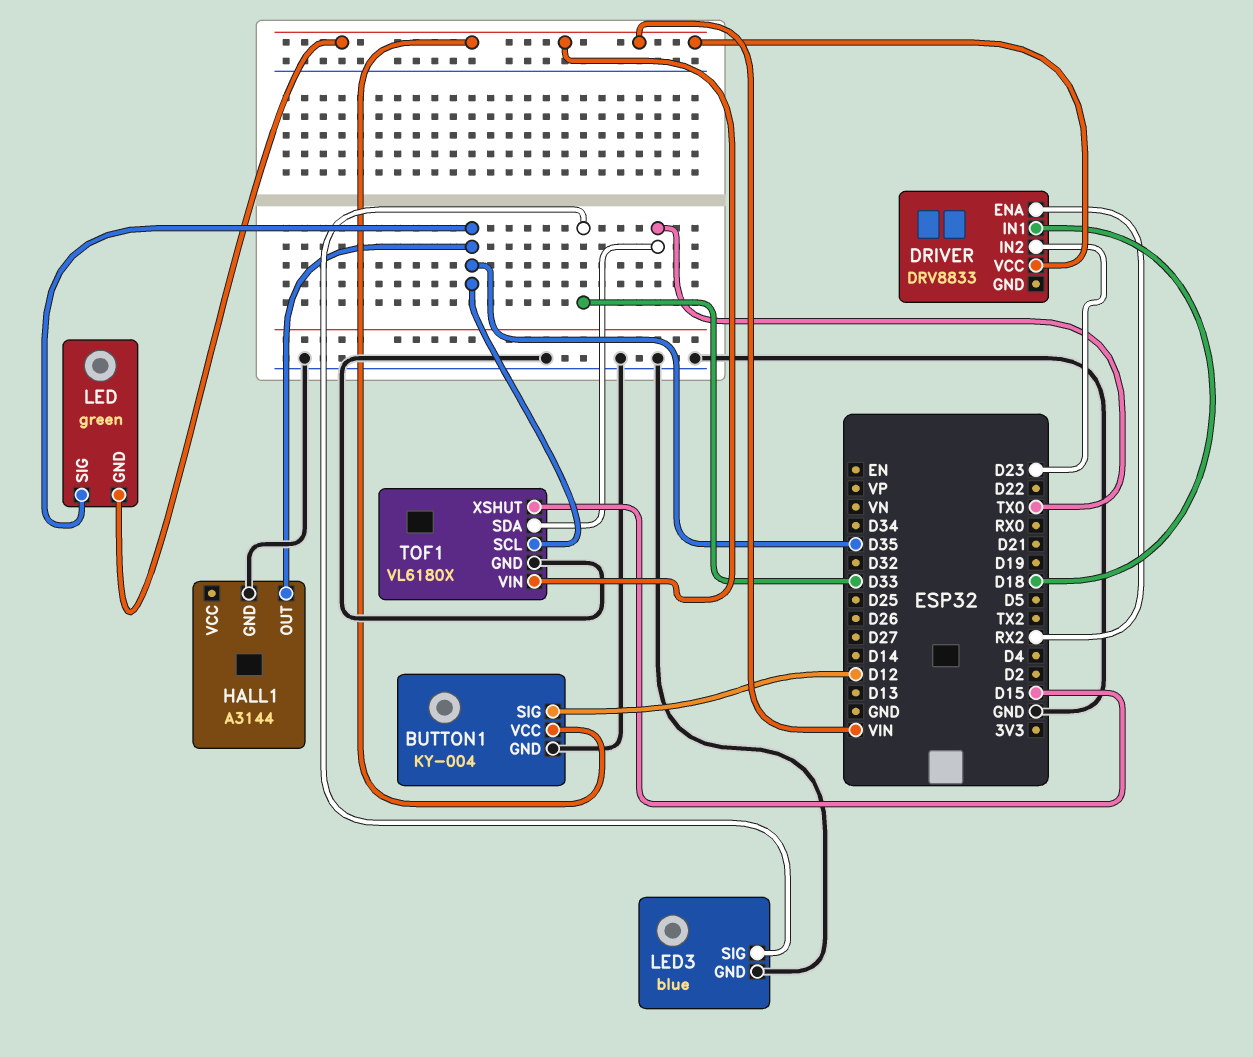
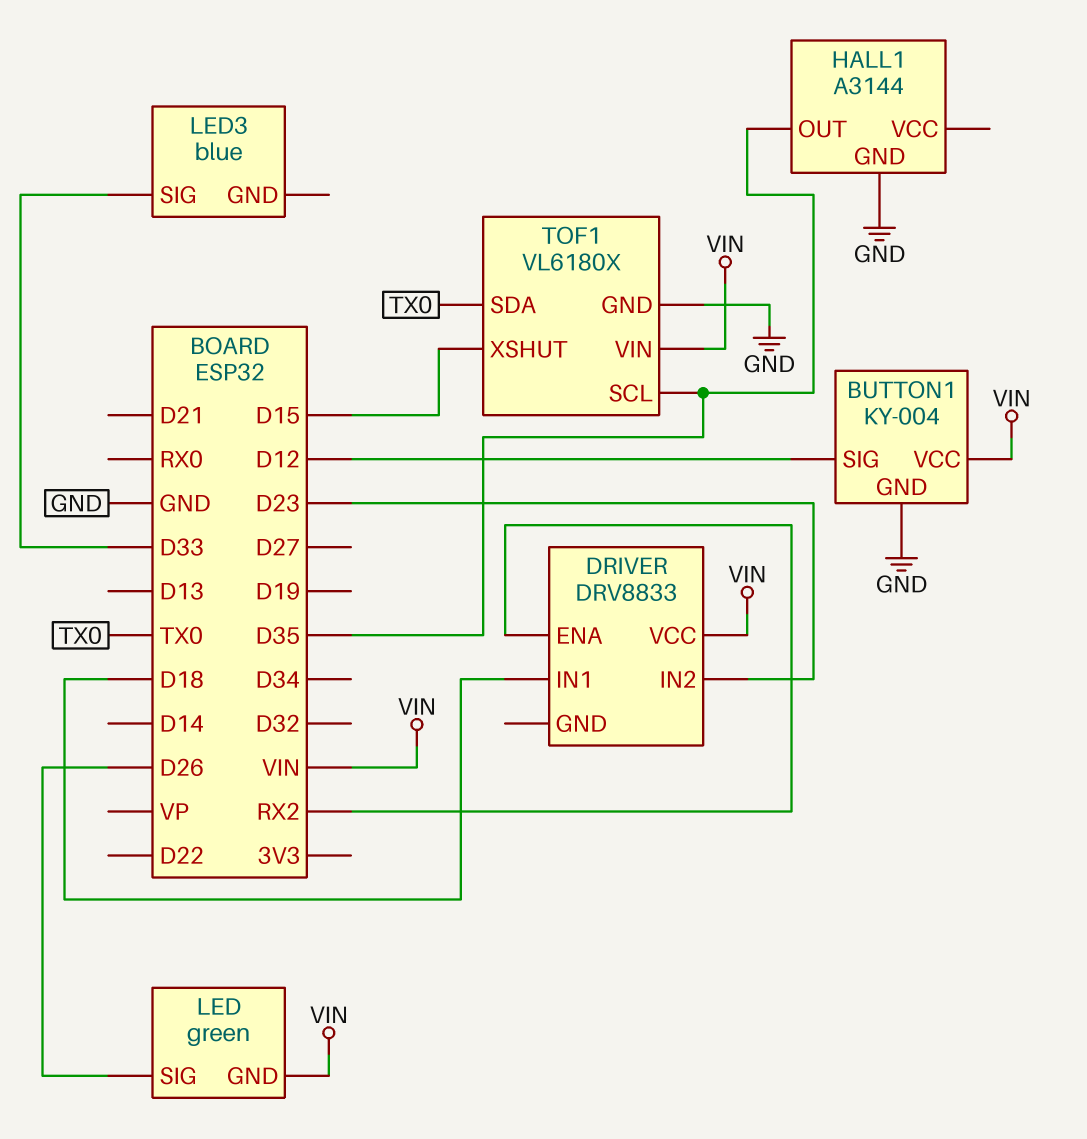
LED pin SIG: D35 -> D26
LED3 pin GND: GND -> none

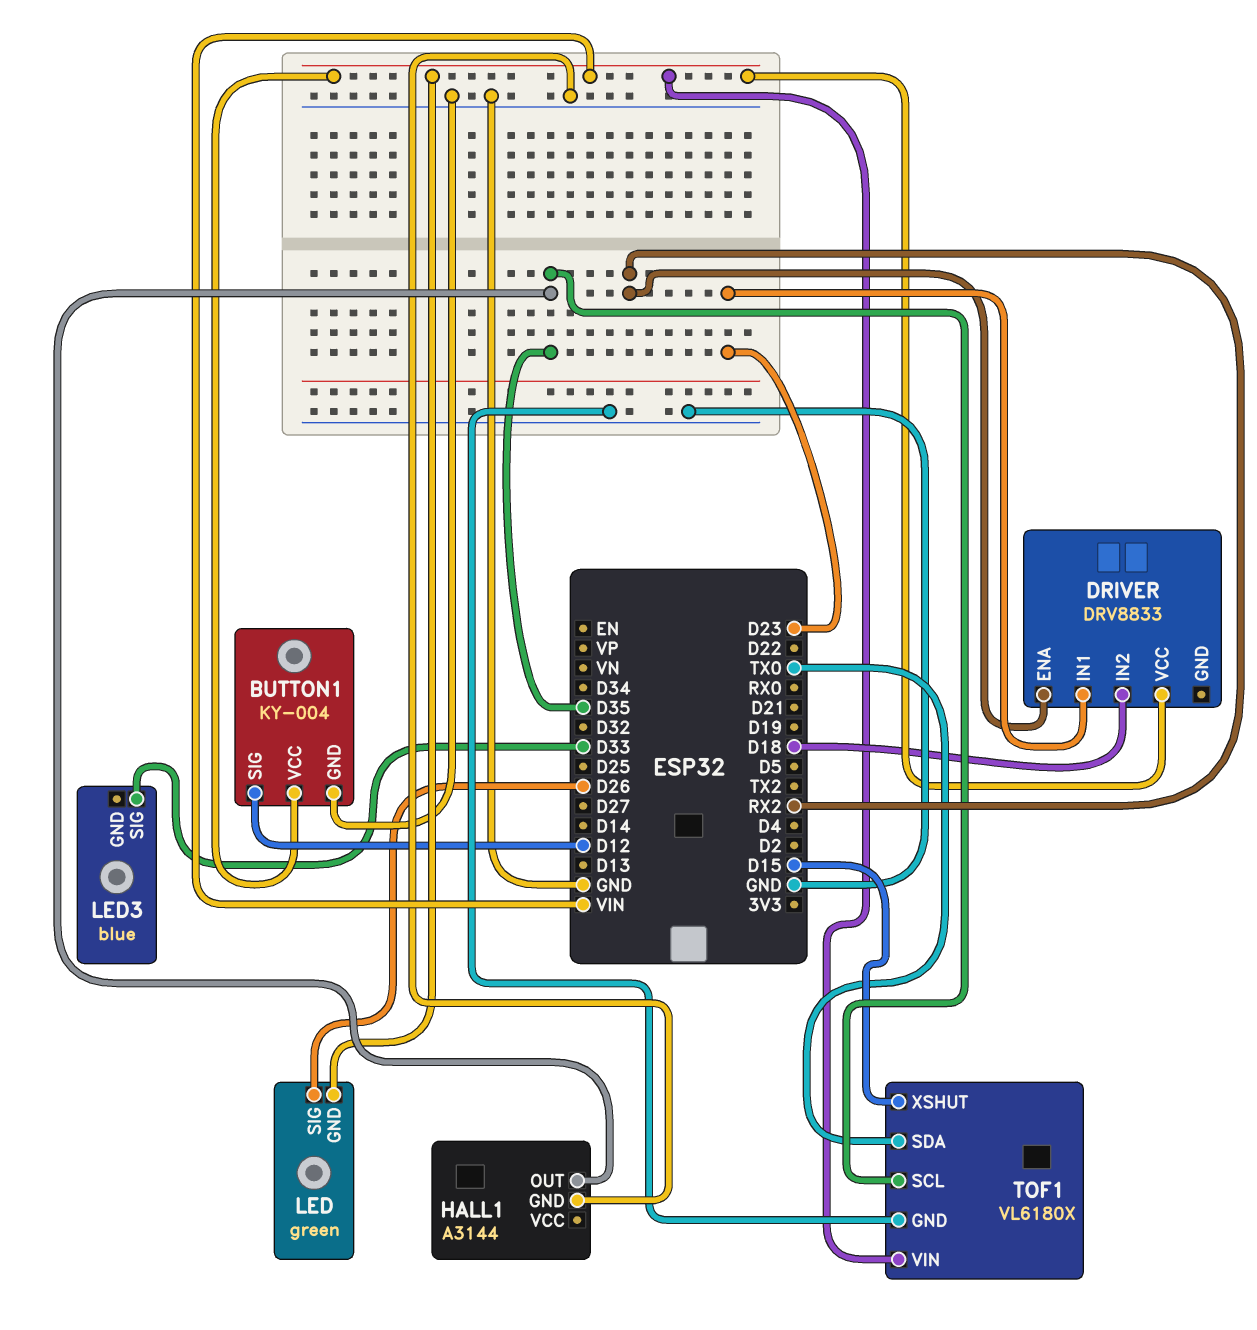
DRIVER pin IN1: D18 -> D23
DRIVER pin IN2: D23 -> D18

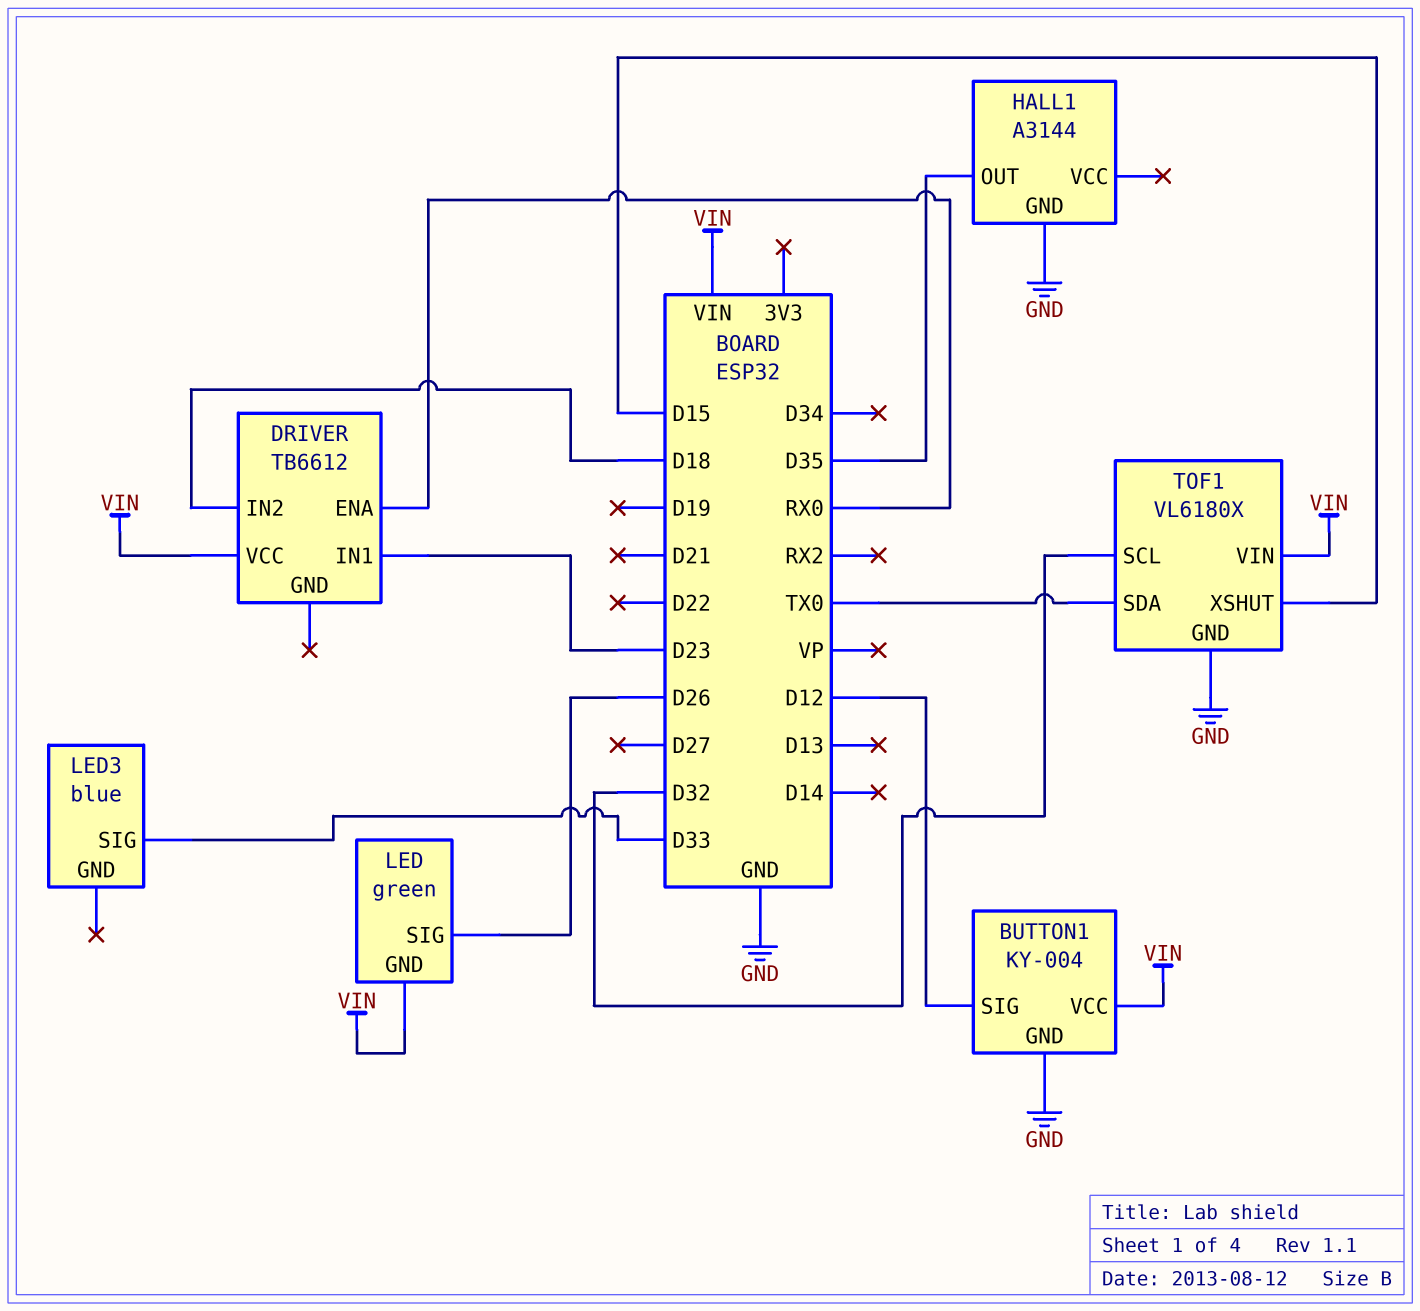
DRIVER: DRV8833 -> TB6612
DRIVER pin ENA: RX2 -> RX0
TOF1 pin SCL: D35 -> D32

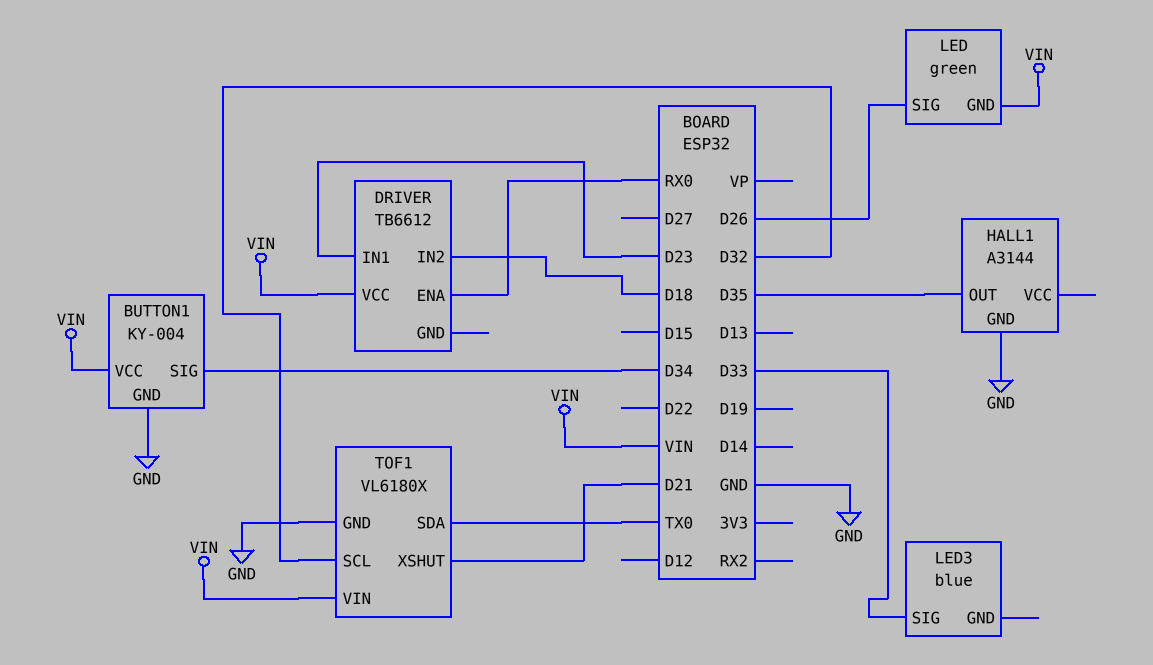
BUTTON1 pin SIG: D12 -> D34
TOF1 pin XSHUT: D15 -> D21

